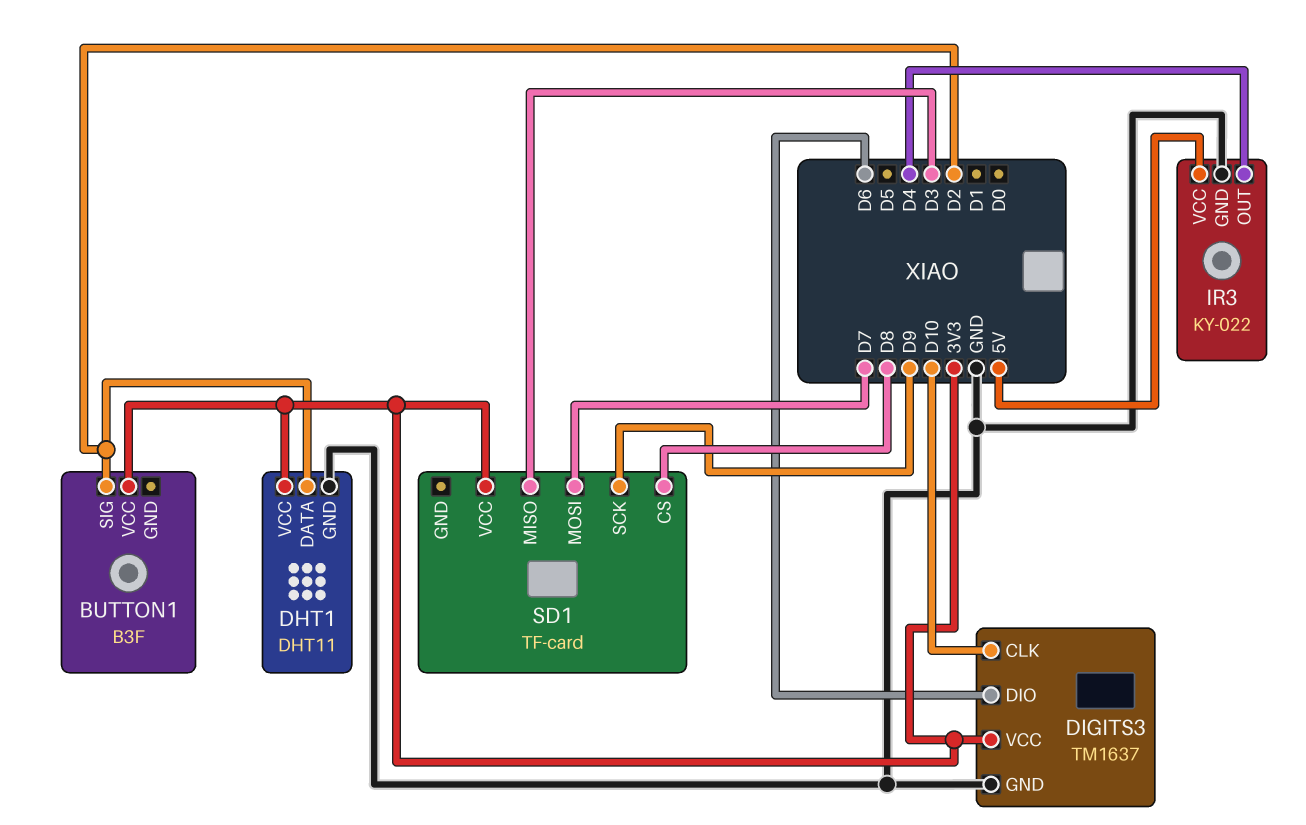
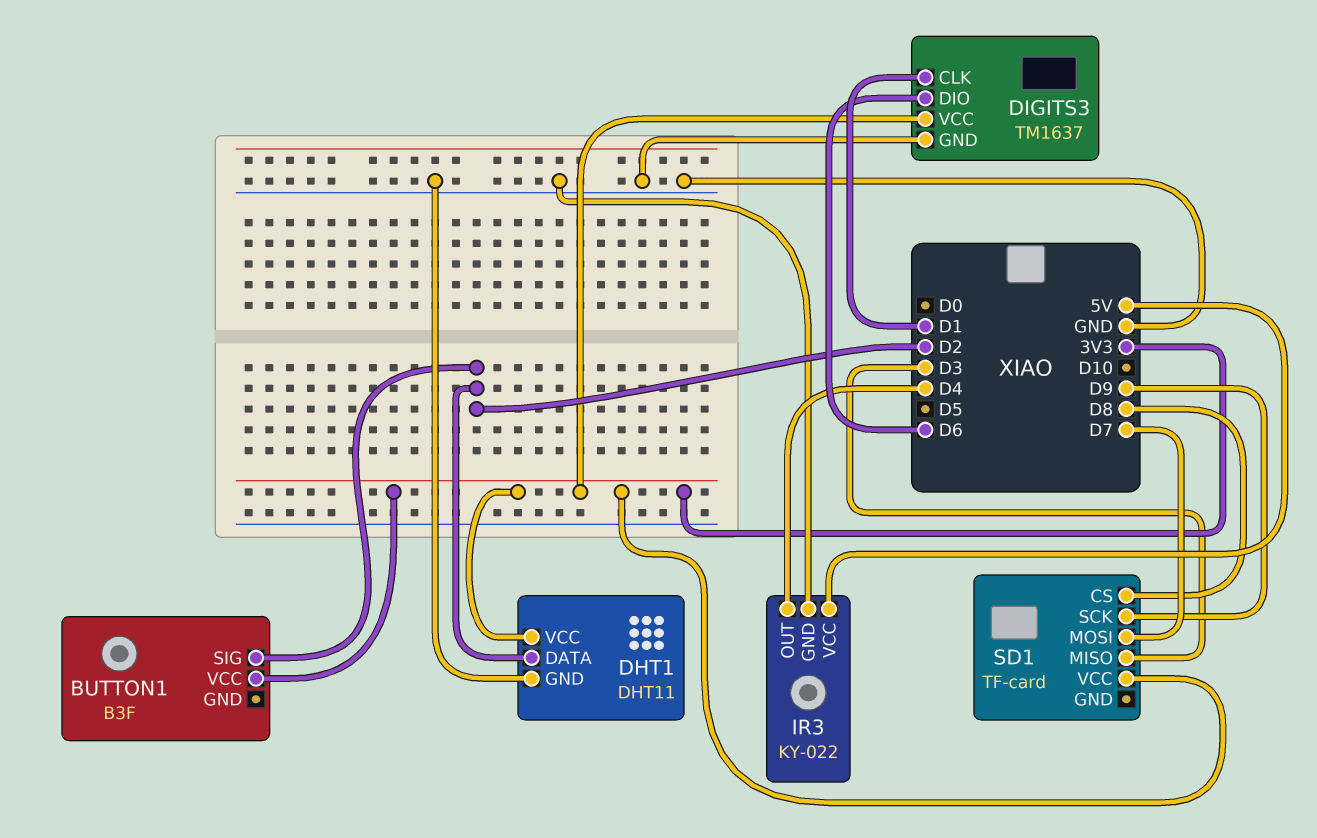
DIGITS3 pin CLK: D10 -> D1

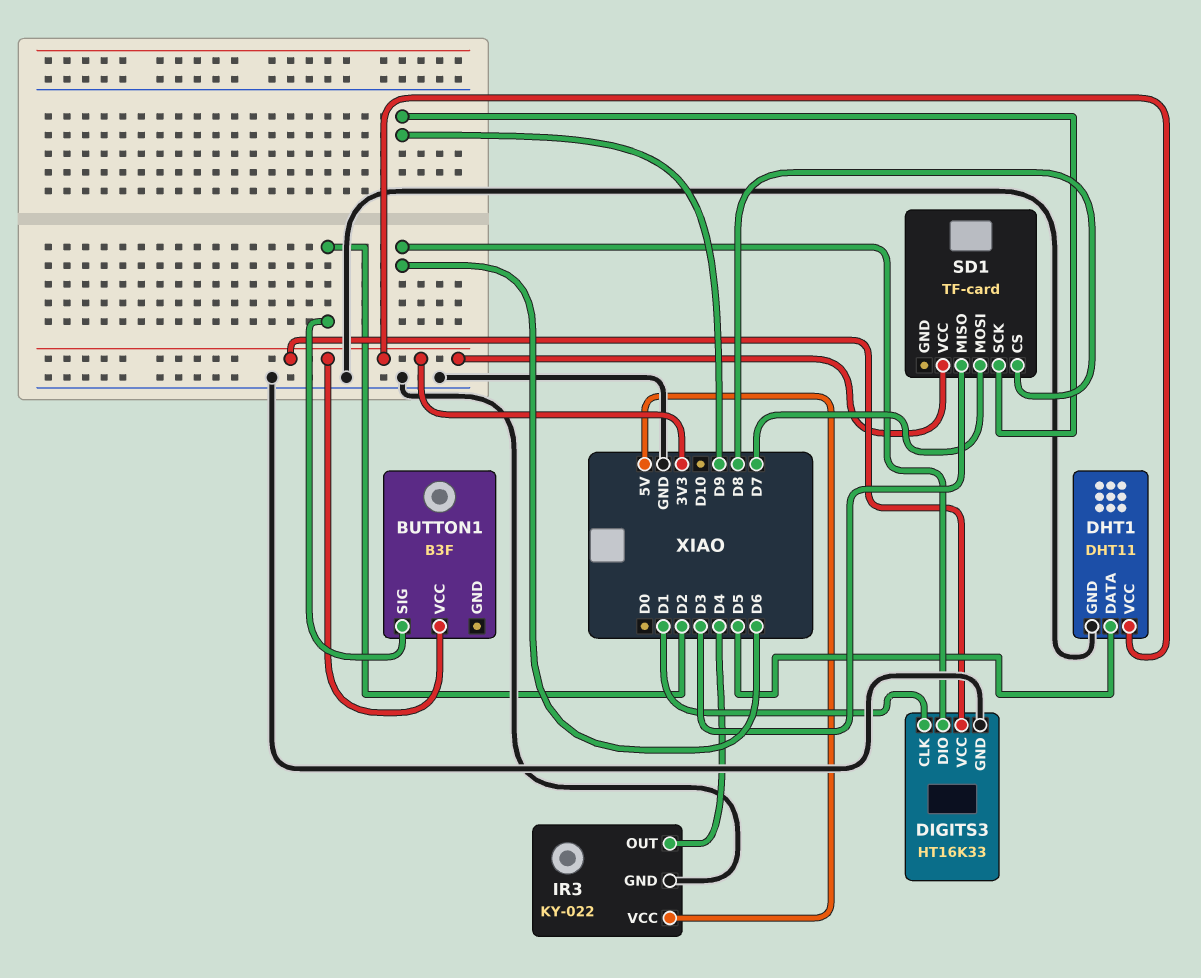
DHT1 pin DATA: D2 -> D5
DIGITS3: TM1637 -> HT16K33

